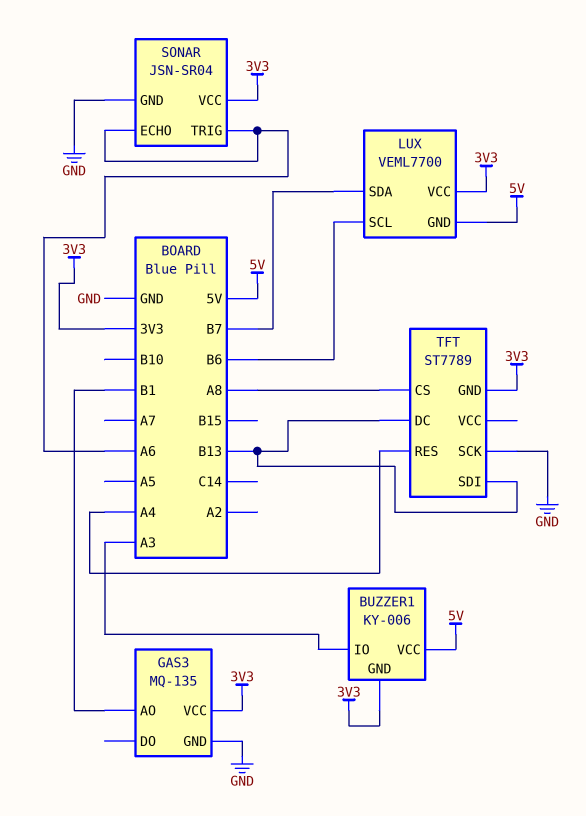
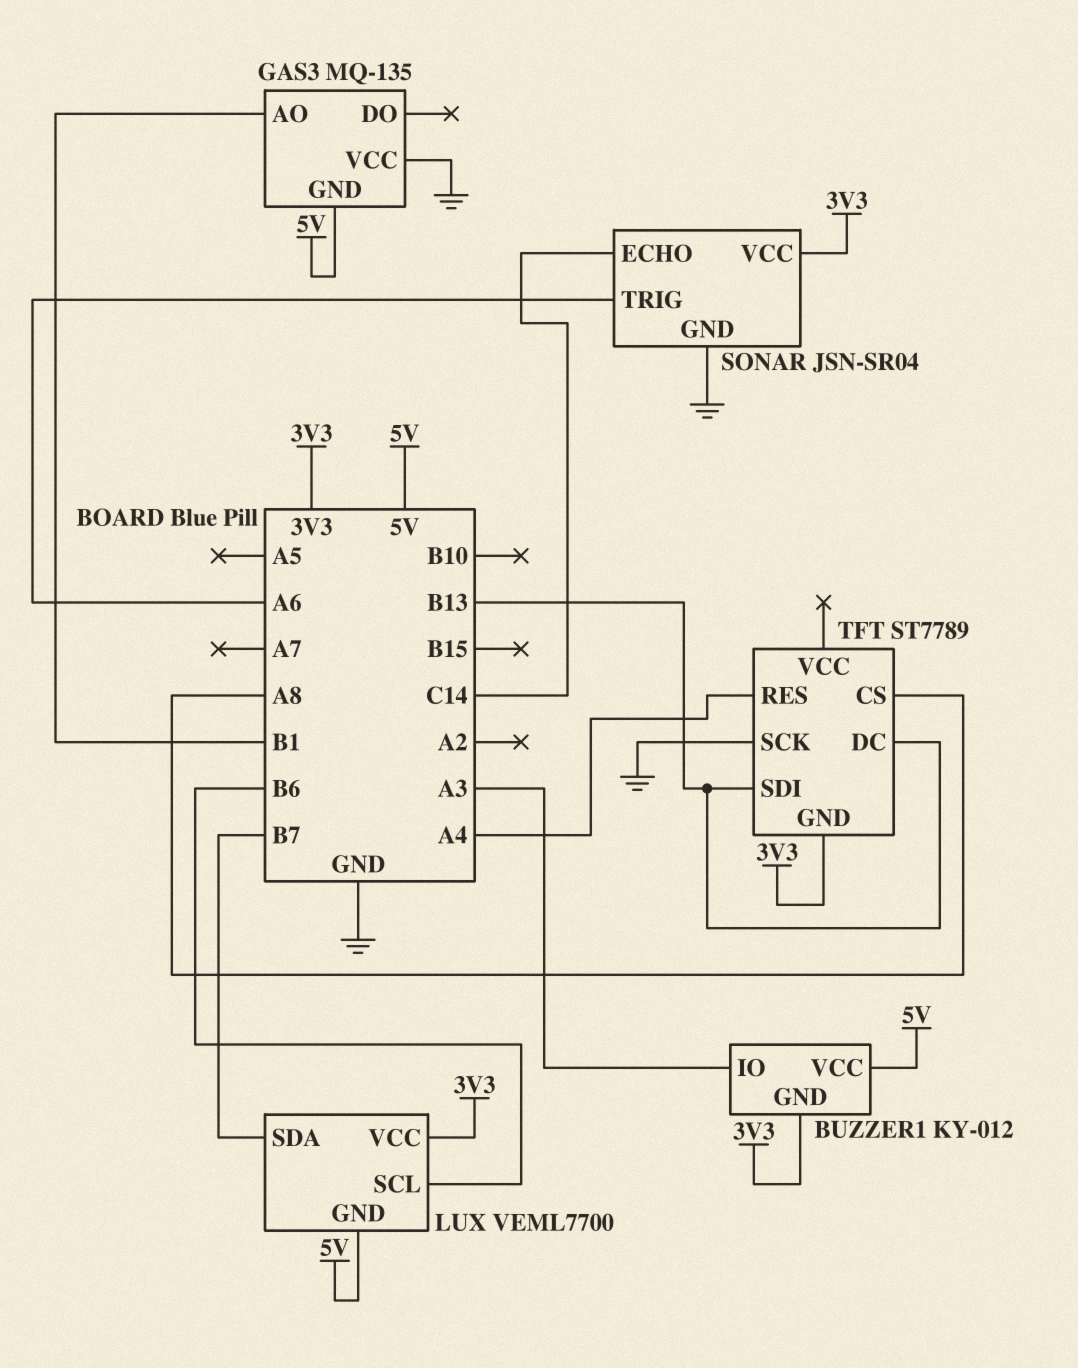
BUZZER1: KY-006 -> KY-012
GAS3 pin GND: GND -> 5V
GAS3 pin VCC: 3V3 -> GND
SONAR pin ECHO: A6 -> C14

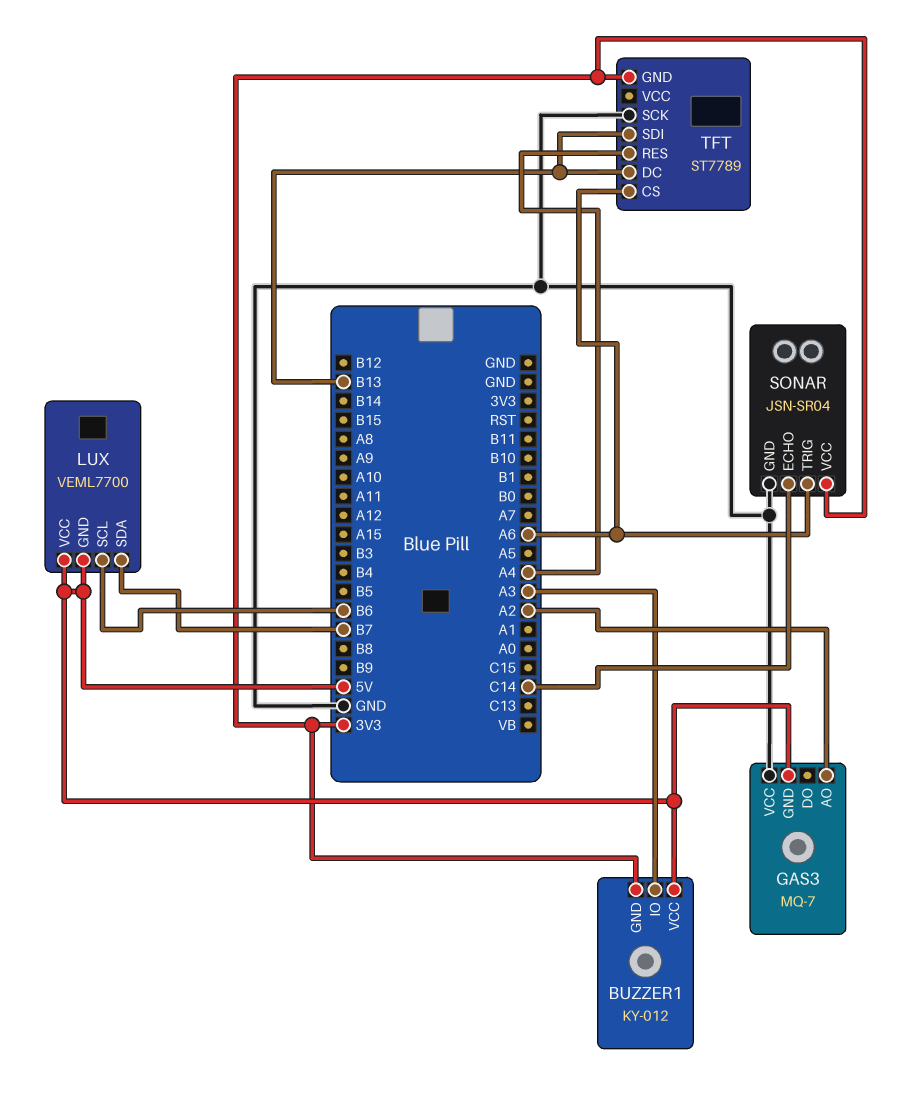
GAS3: MQ-135 -> MQ-7
GAS3 pin AO: B1 -> A2
LUX pin VCC: 3V3 -> 5V
TFT pin CS: A8 -> A6

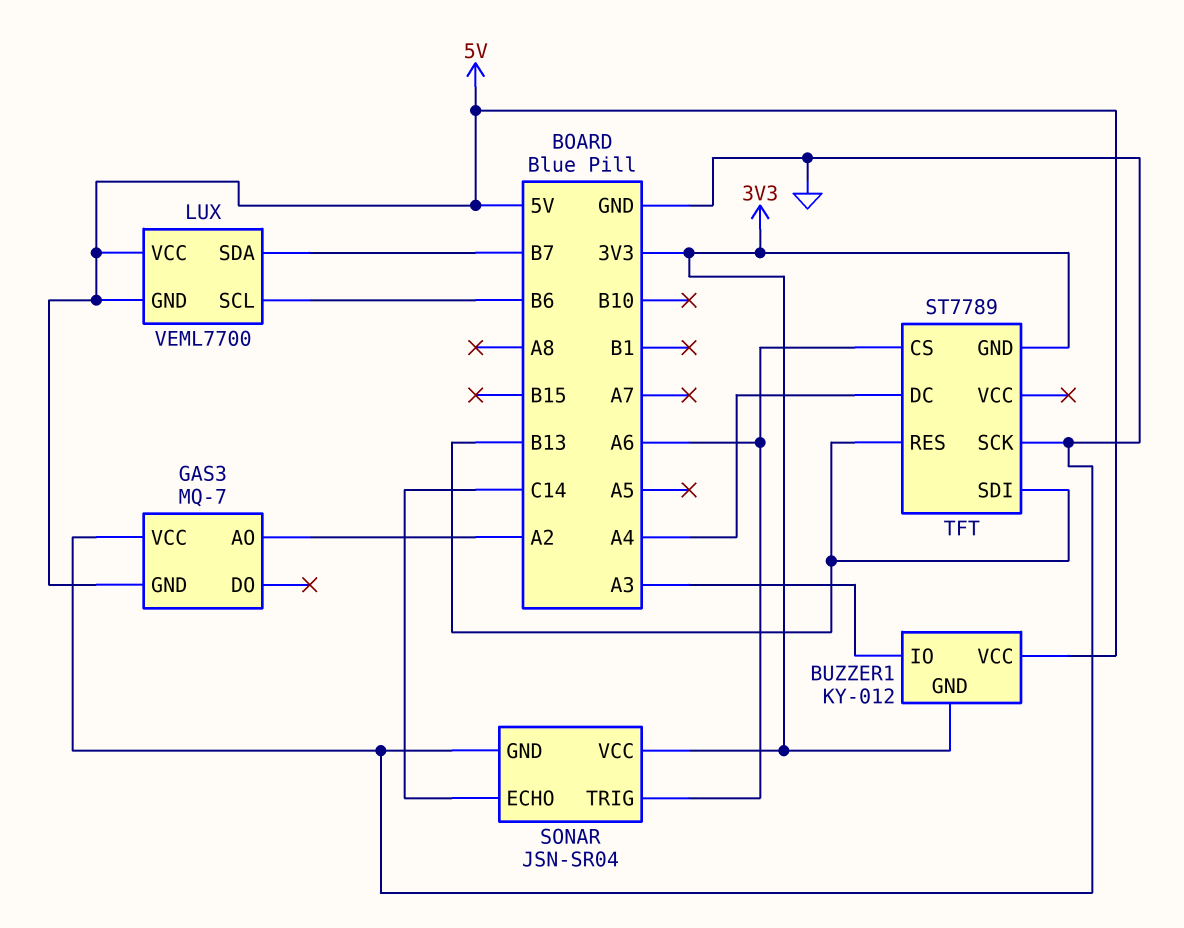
TFT pin DC: B13 -> A4
TFT pin RES: A4 -> B13

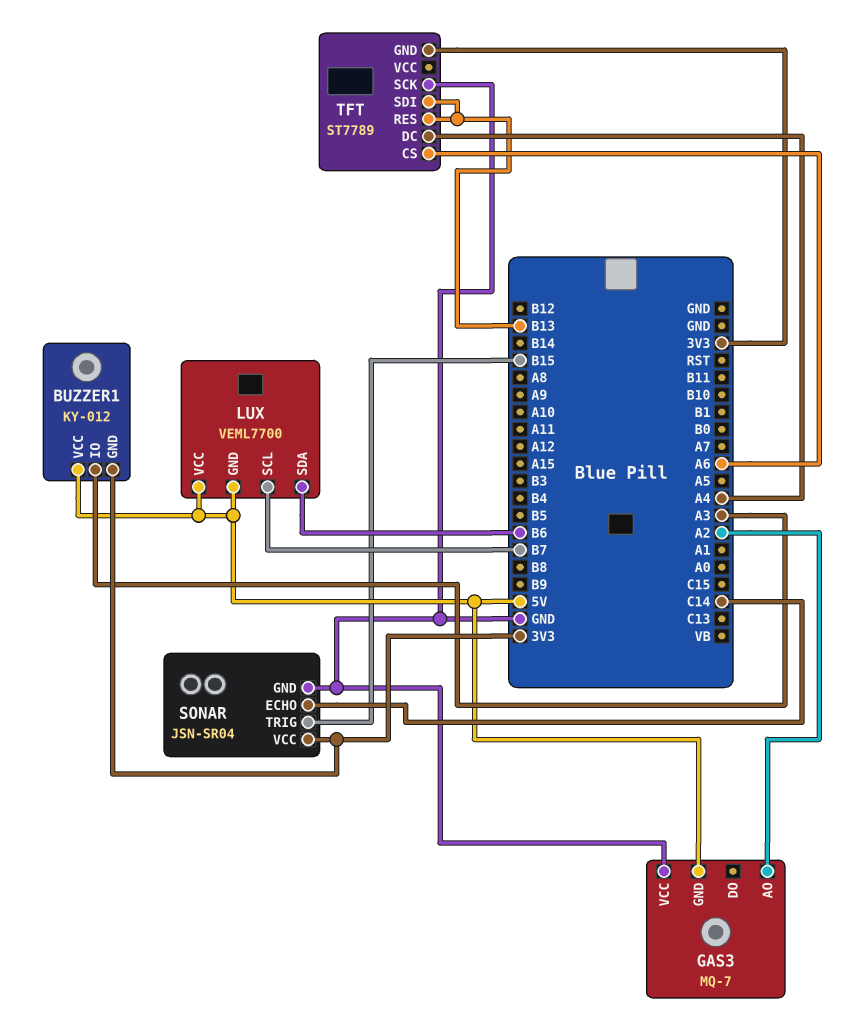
LUX pin SCL: B6 -> B7
LUX pin SDA: B7 -> B6
SONAR pin TRIG: A6 -> B15

